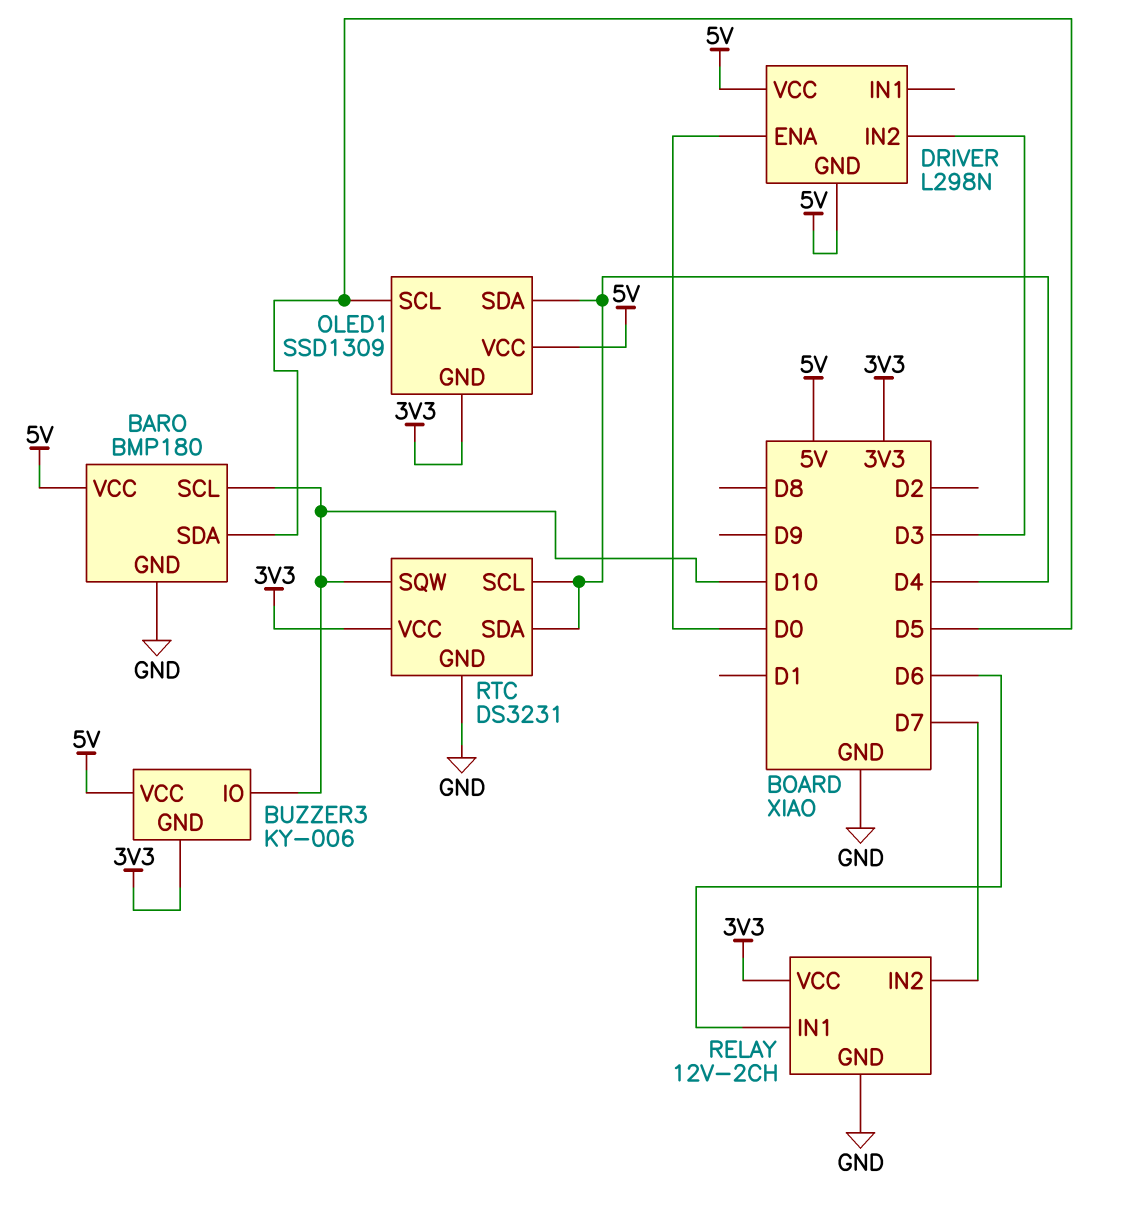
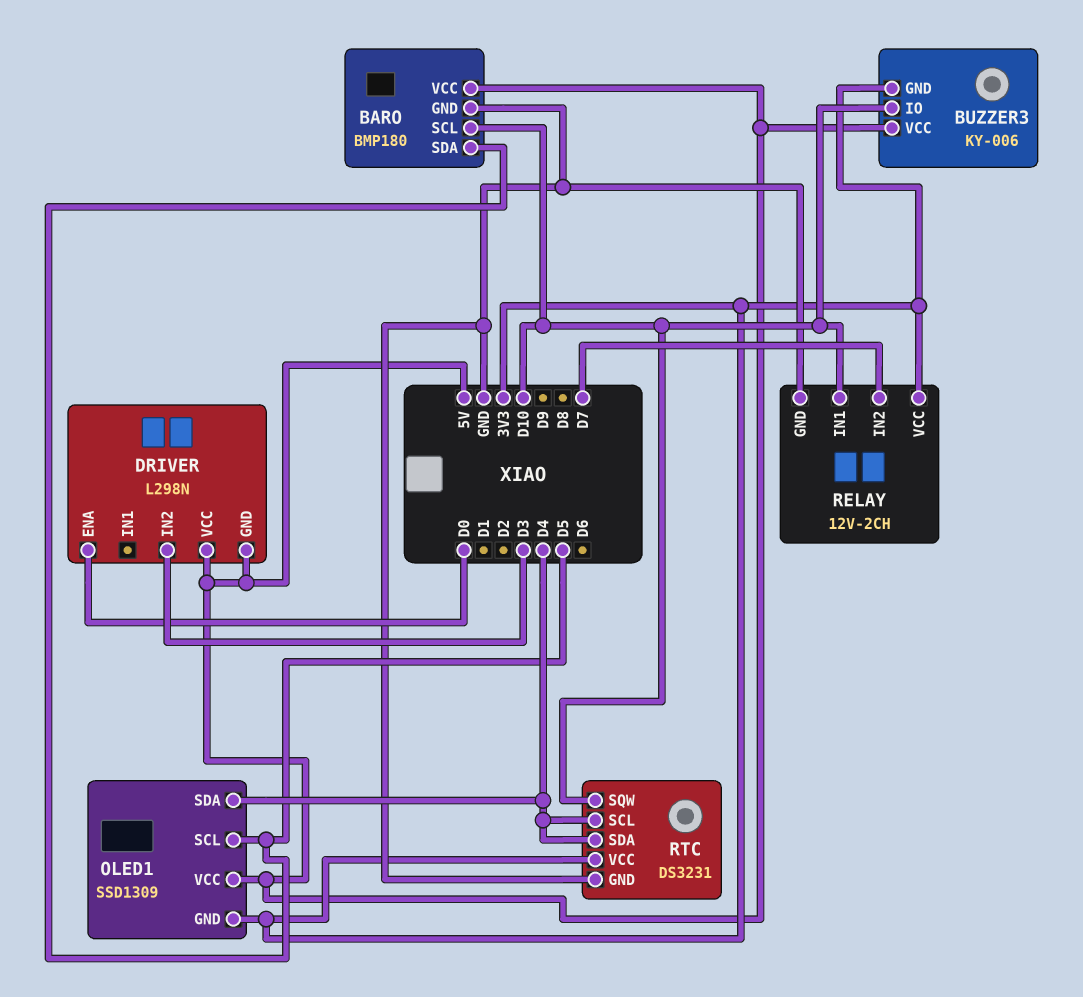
RELAY pin IN1: D6 -> D10

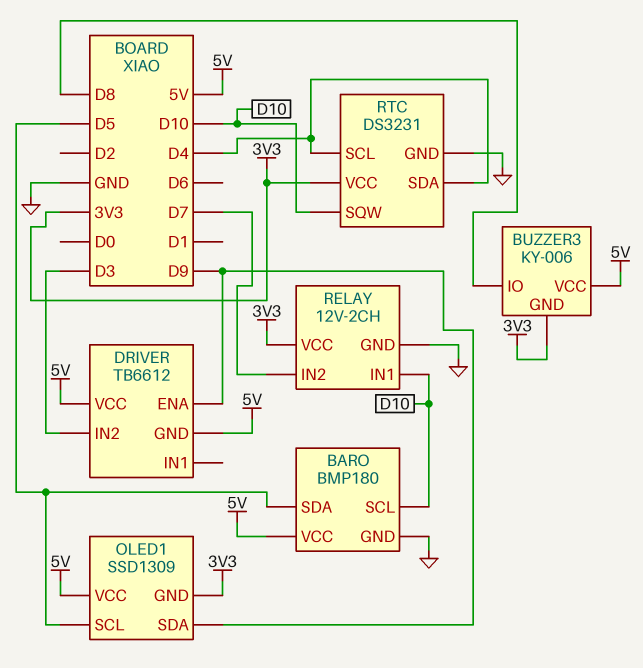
BUZZER3 pin IO: D10 -> D8
DRIVER: L298N -> TB6612
DRIVER pin ENA: D0 -> D9
OLED1 pin SDA: D4 -> D9

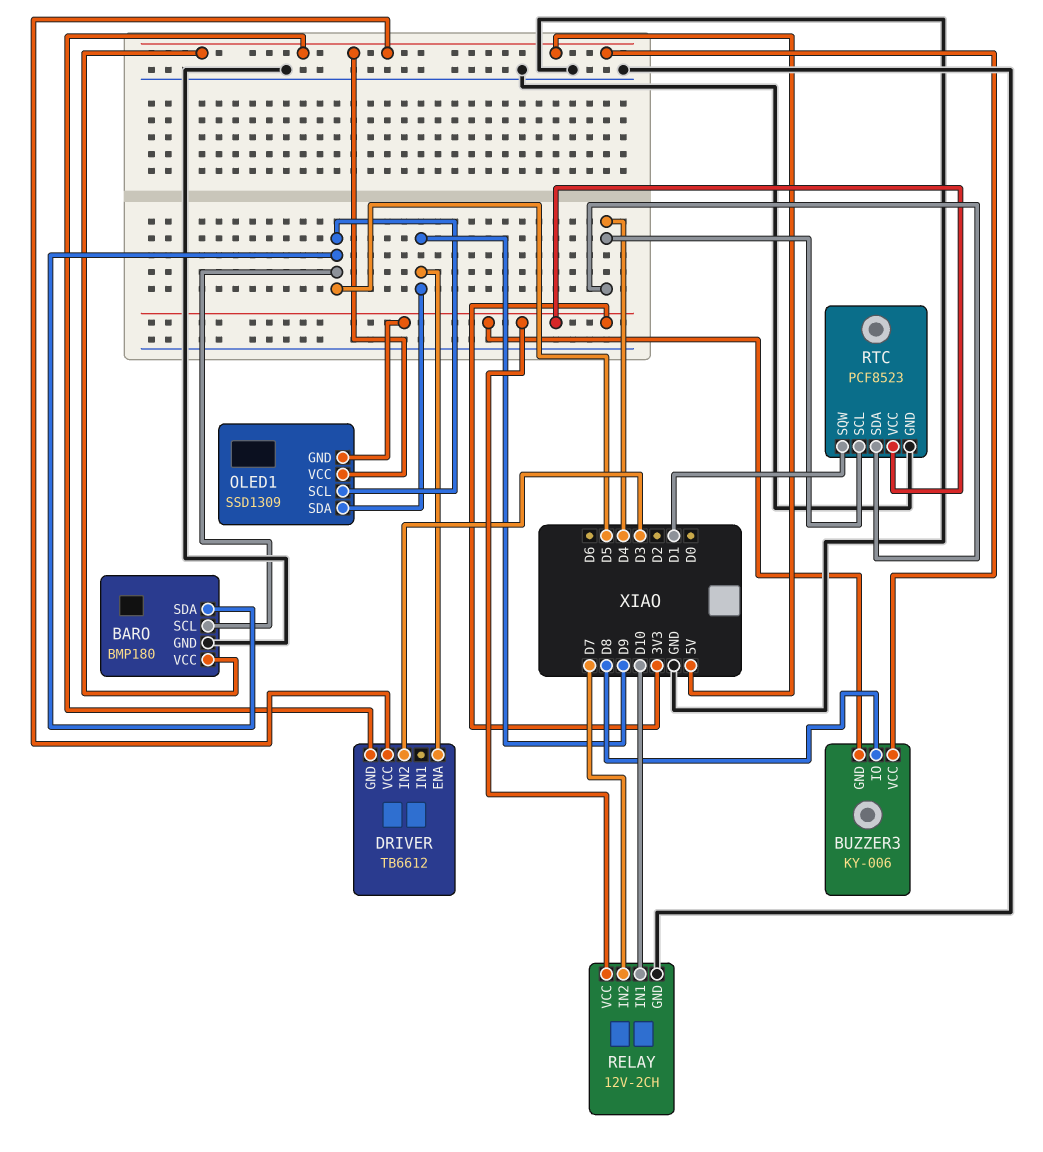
BARO pin SCL: D10 -> D5
RTC: DS3231 -> PCF8523
RTC pin SQW: D10 -> D1

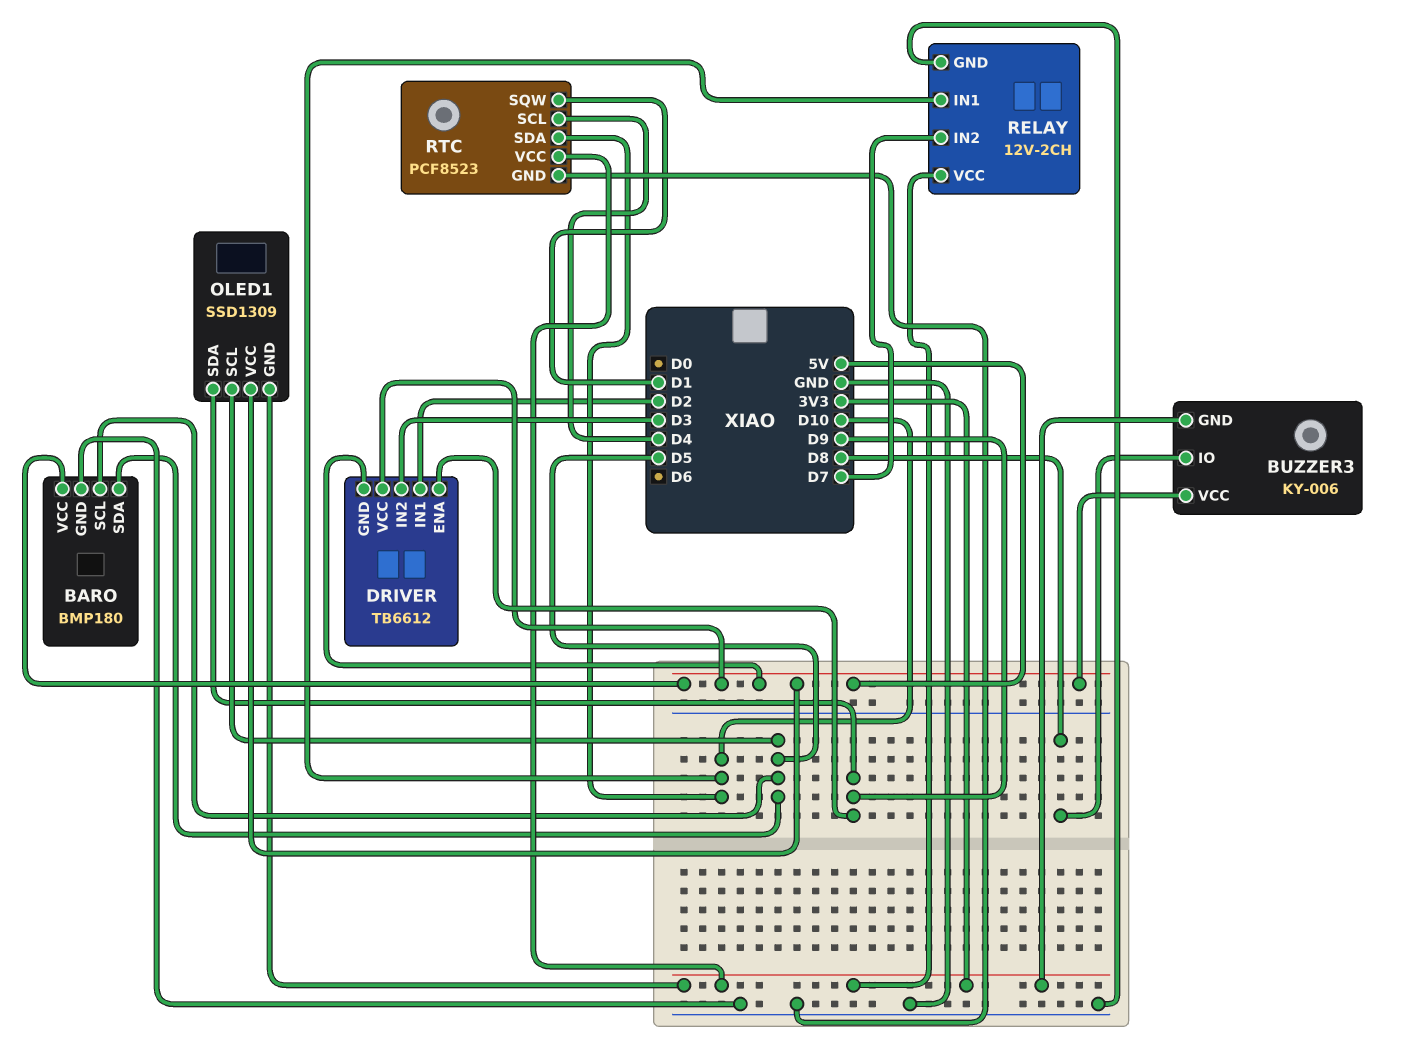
DRIVER pin IN1: none -> D2
RTC pin SDA: D4 -> D10

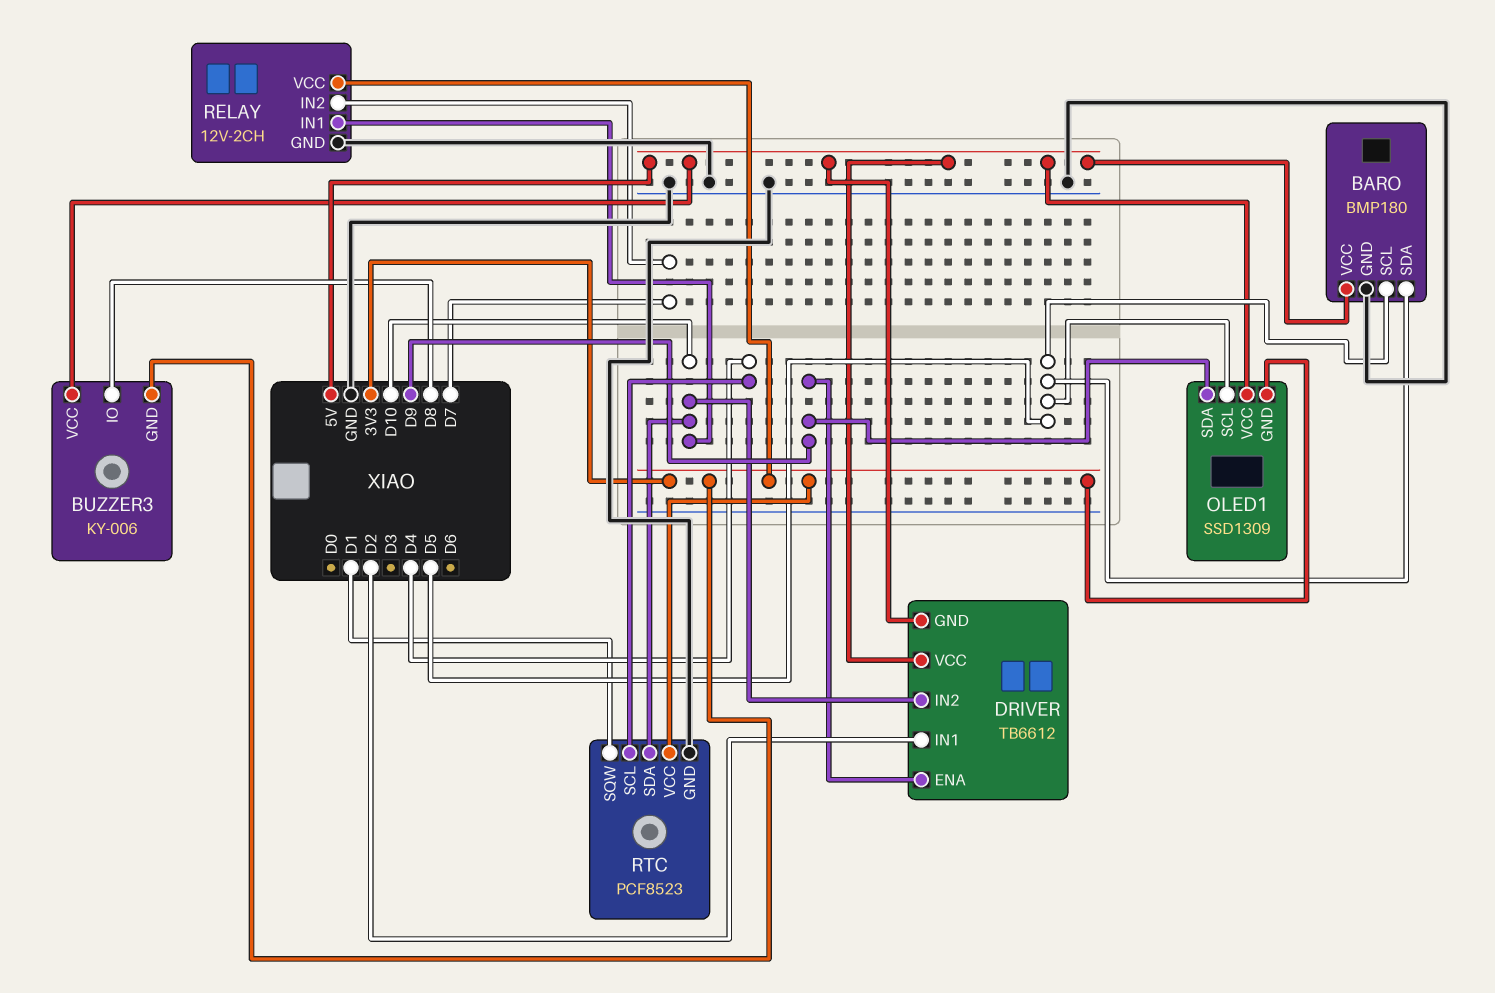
DRIVER pin IN2: D3 -> D10

